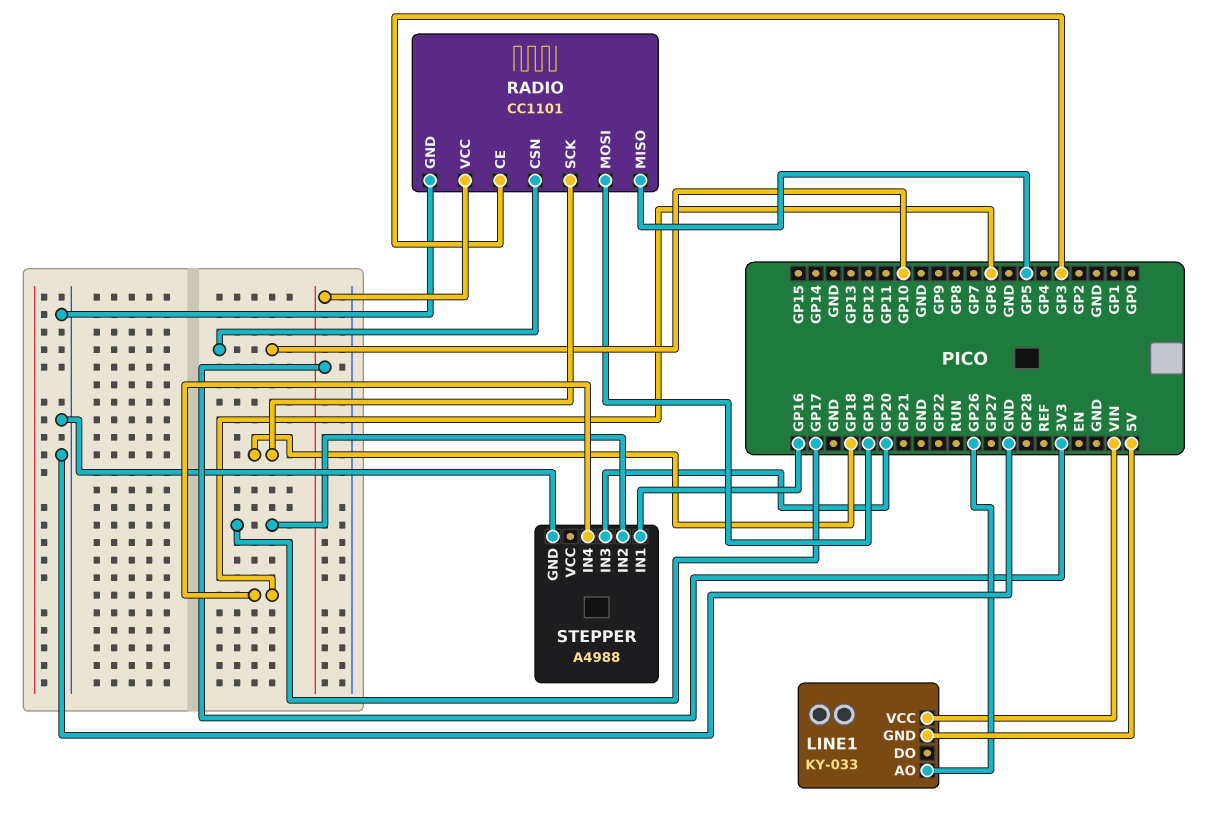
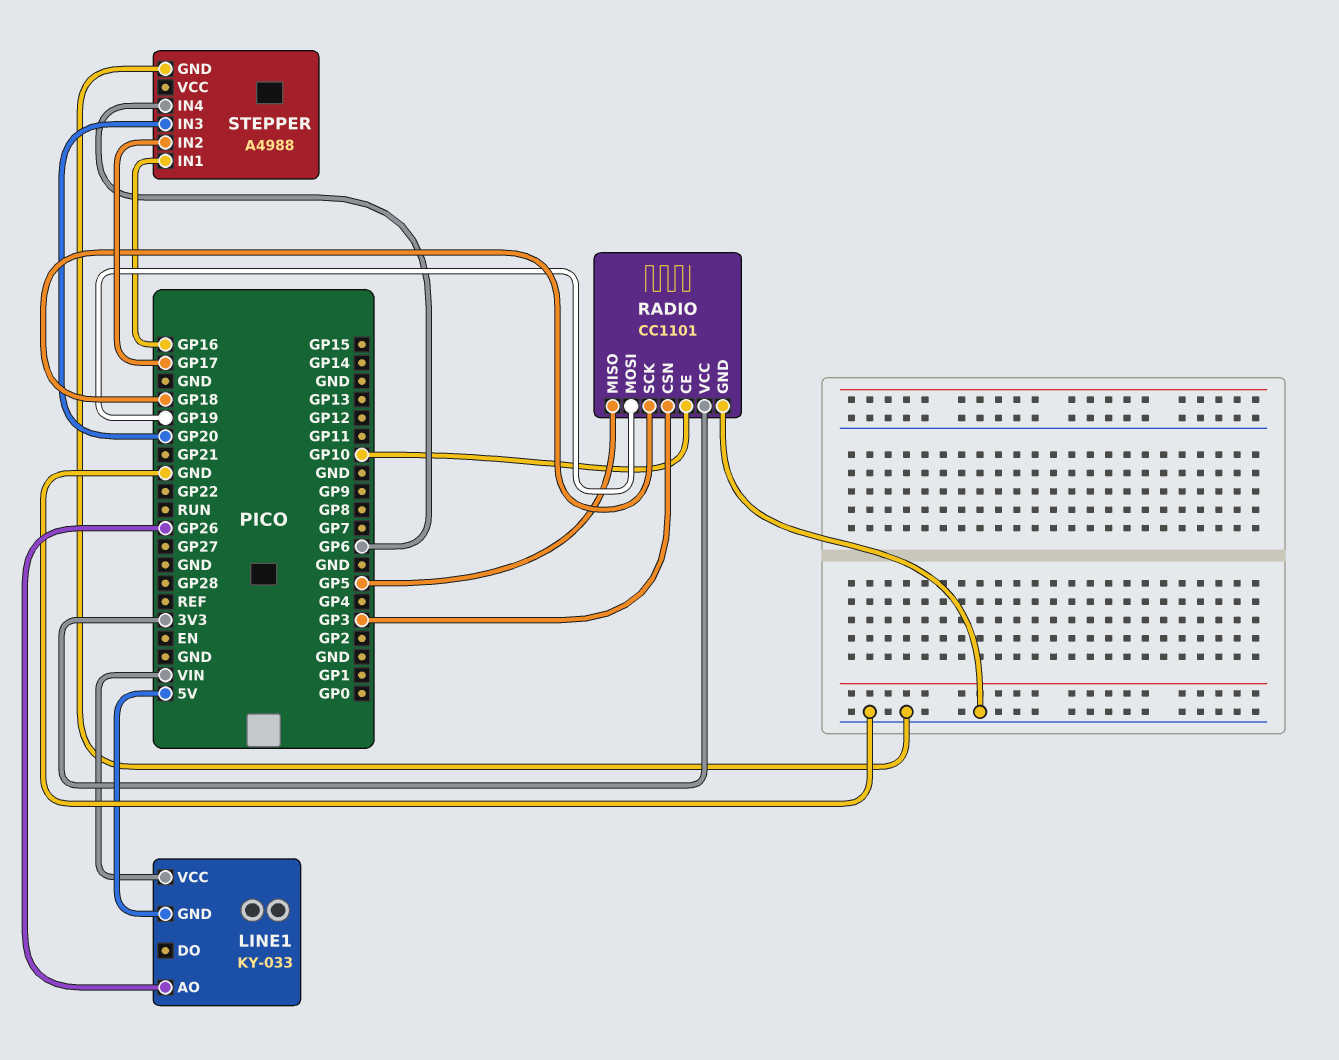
RADIO pin CE: GP3 -> GP10
RADIO pin CSN: GP10 -> GP3

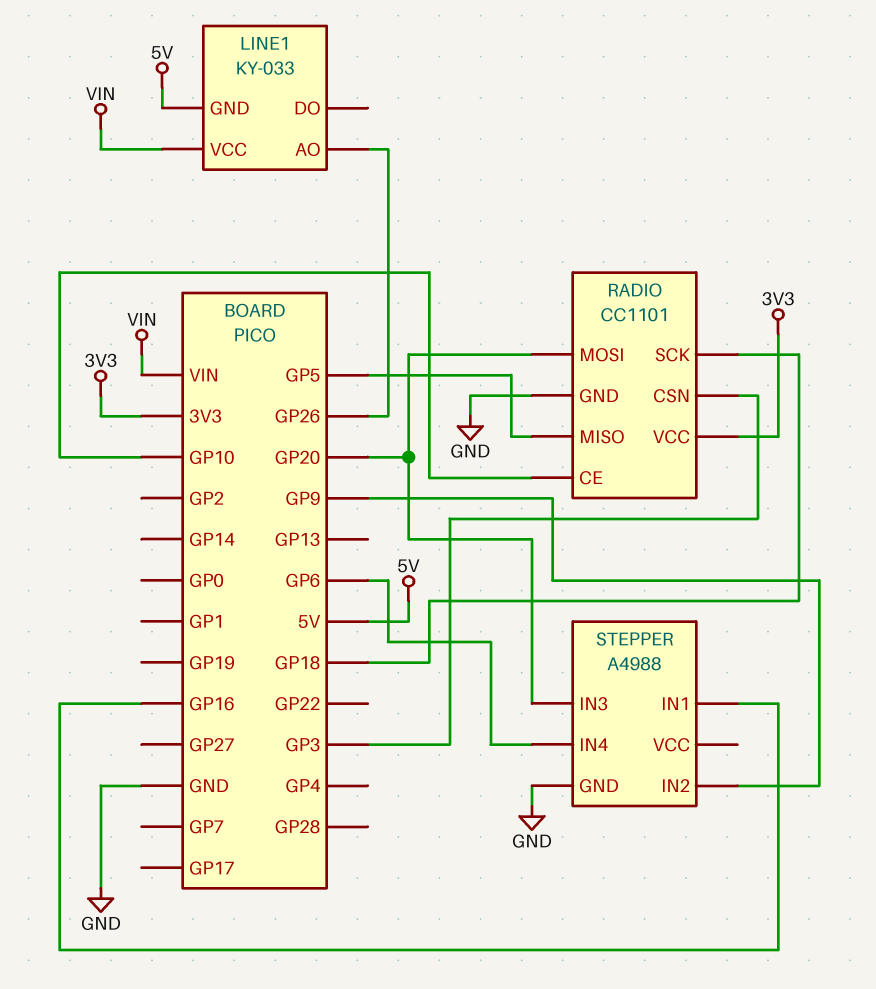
RADIO pin MOSI: GP19 -> GP20
STEPPER pin IN2: GP17 -> GP9

